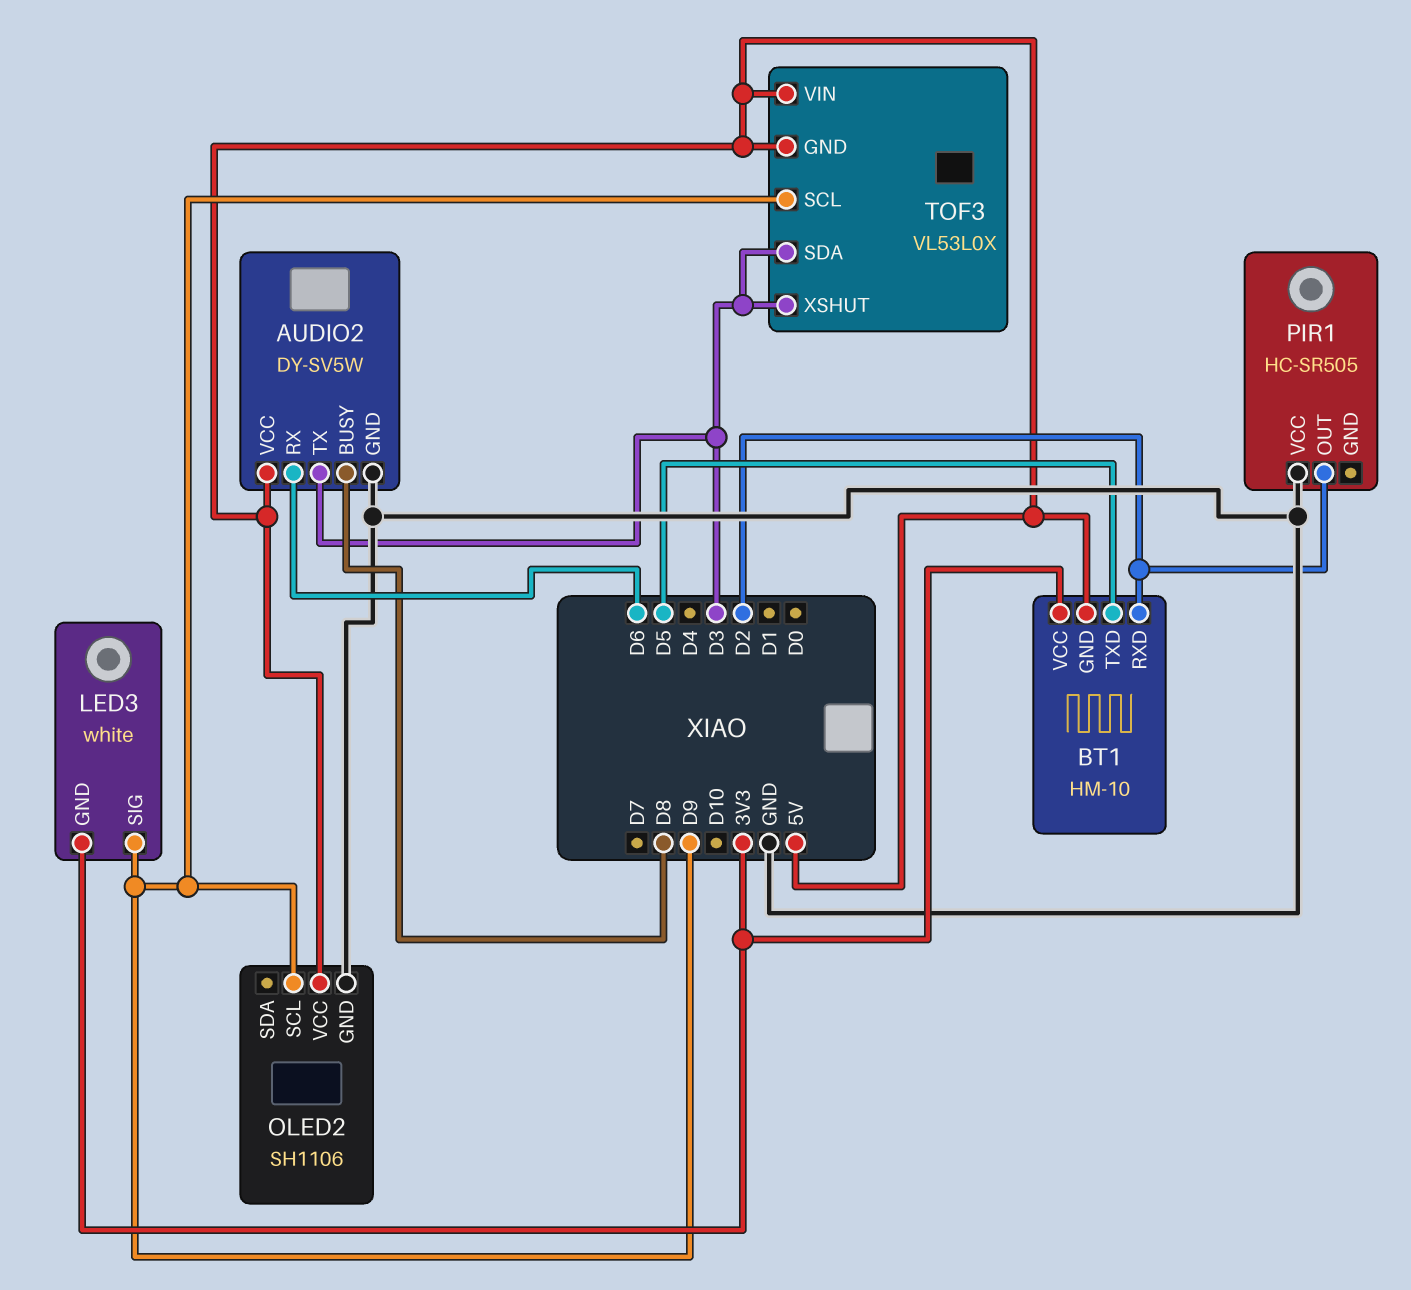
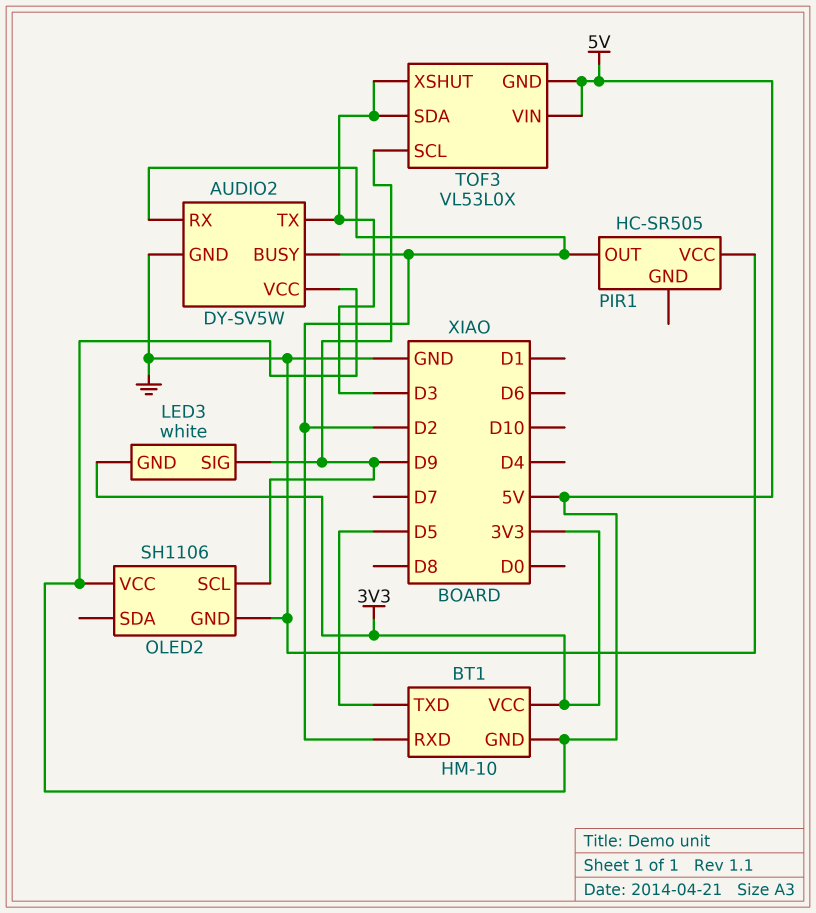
AUDIO2 pin BUSY: D8 -> D2
AUDIO2 pin RX: D6 -> D2

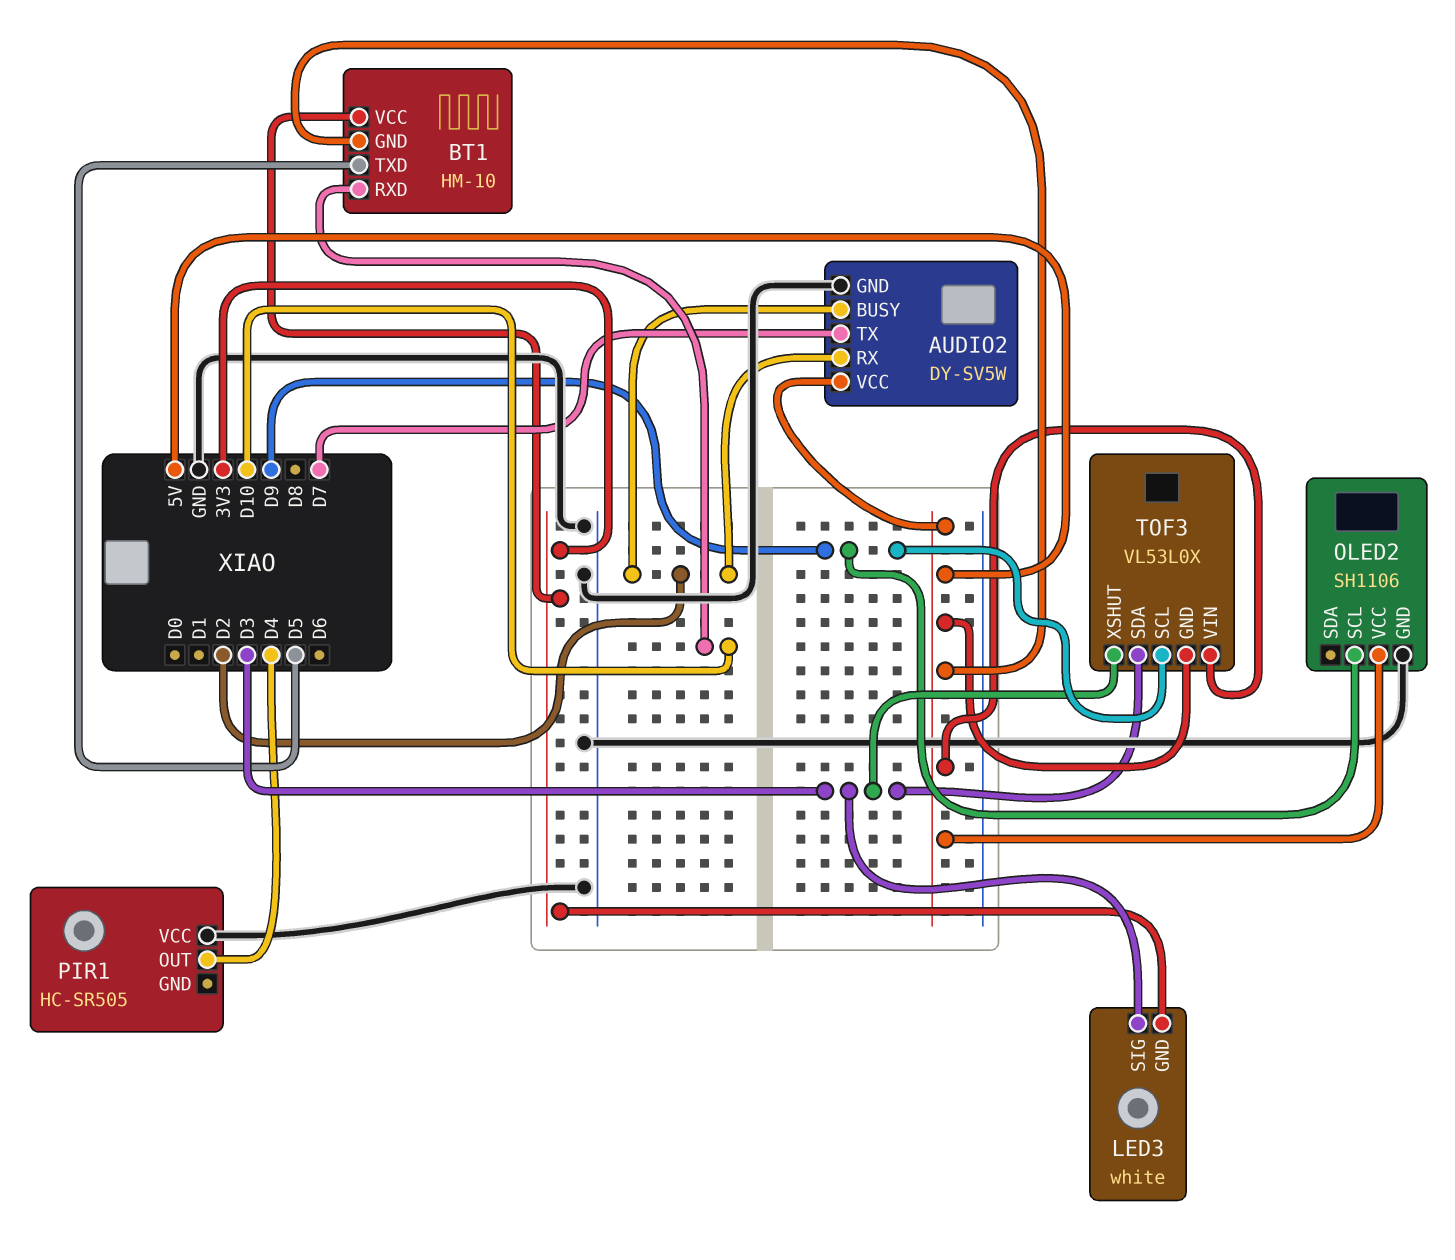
AUDIO2 pin TX: D3 -> D7
BT1 pin RXD: D2 -> D10
LED3 pin SIG: D9 -> D3
PIR1 pin OUT: D2 -> D4

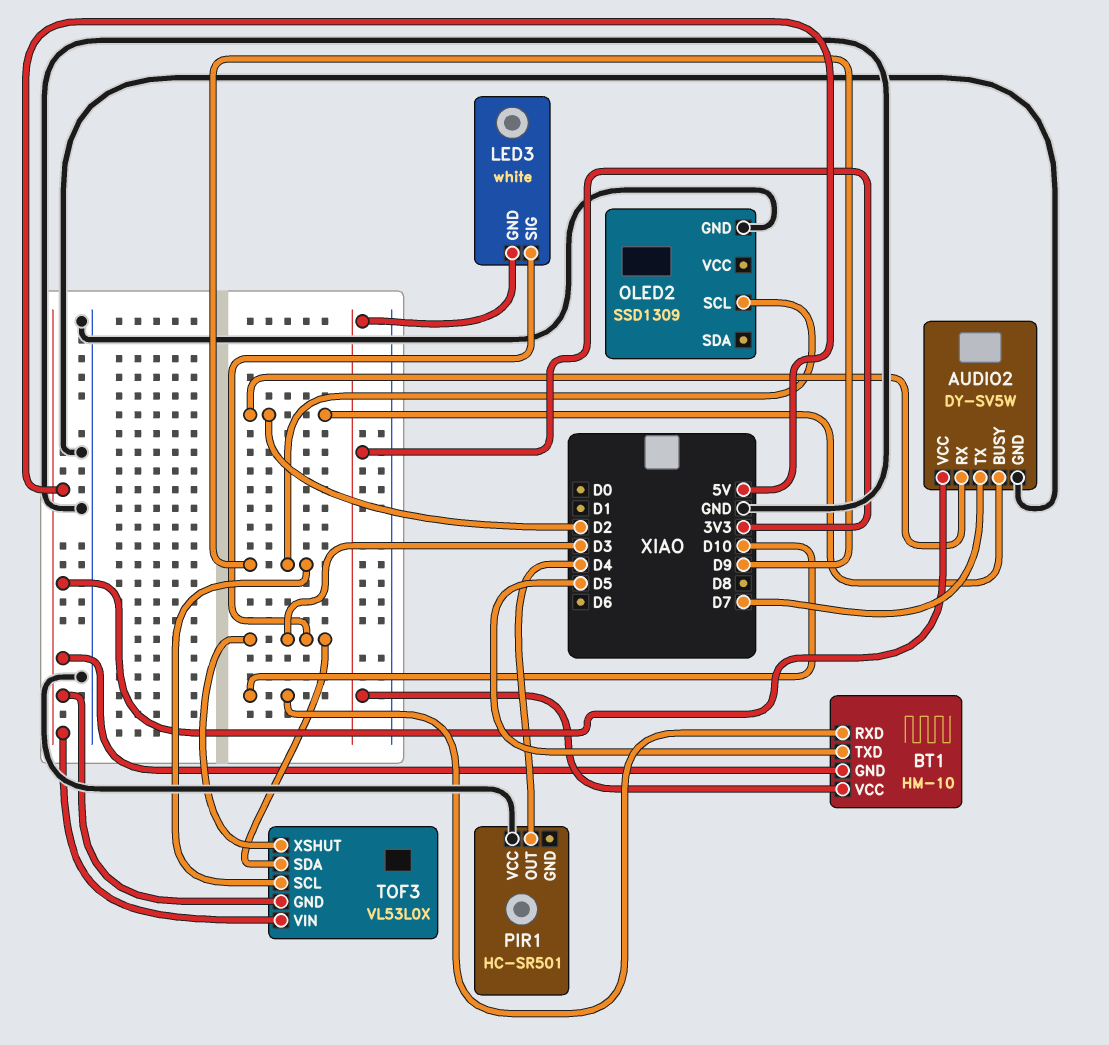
OLED2: SH1106 -> SSD1309
OLED2 pin VCC: 5V -> none
PIR1: HC-SR505 -> HC-SR501

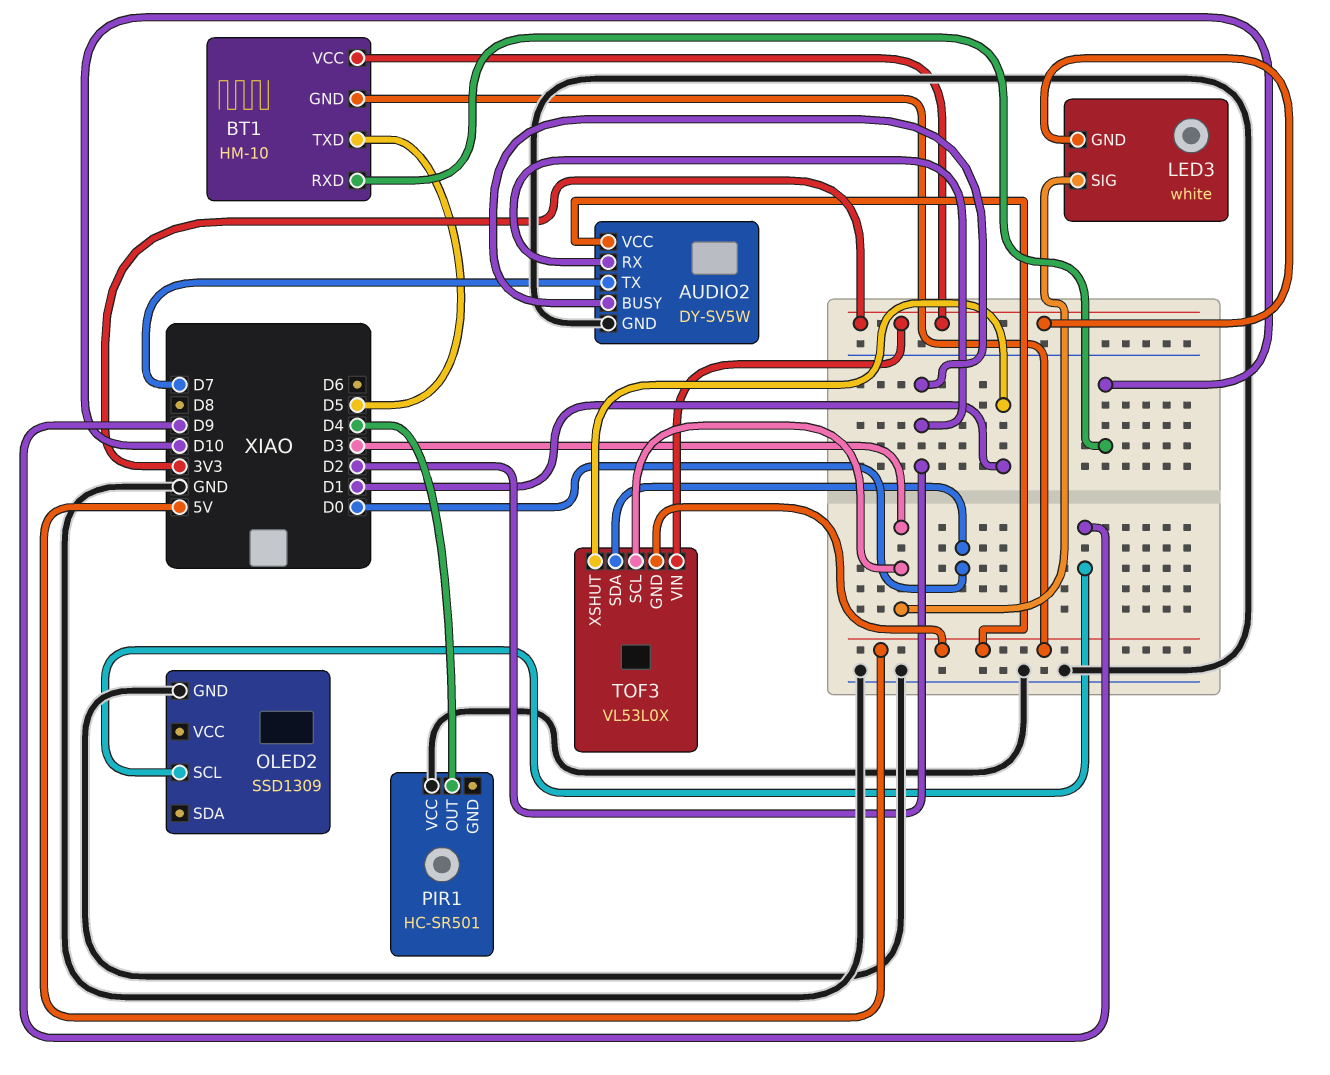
TOF3 pin SCL: D9 -> D3
TOF3 pin SDA: D3 -> D0
TOF3 pin VIN: 5V -> 3V3
TOF3 pin XSHUT: D3 -> D1

